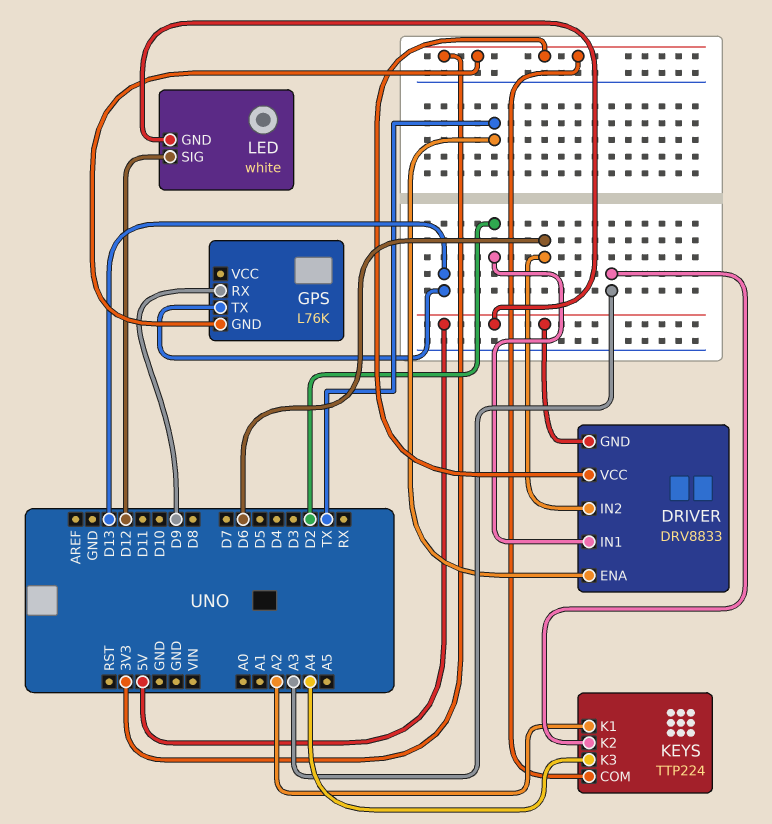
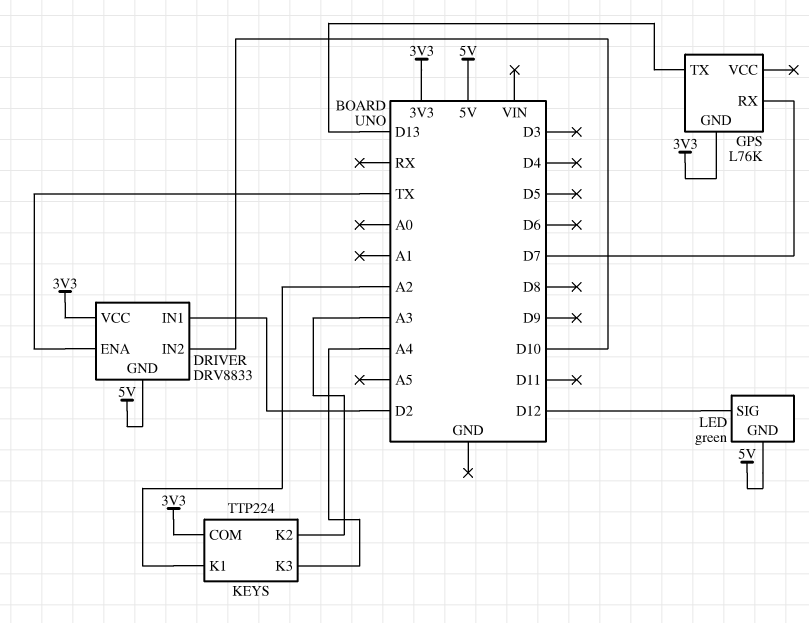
DRIVER pin IN2: D6 -> D10
GPS pin RX: D9 -> D7
LED: white -> green

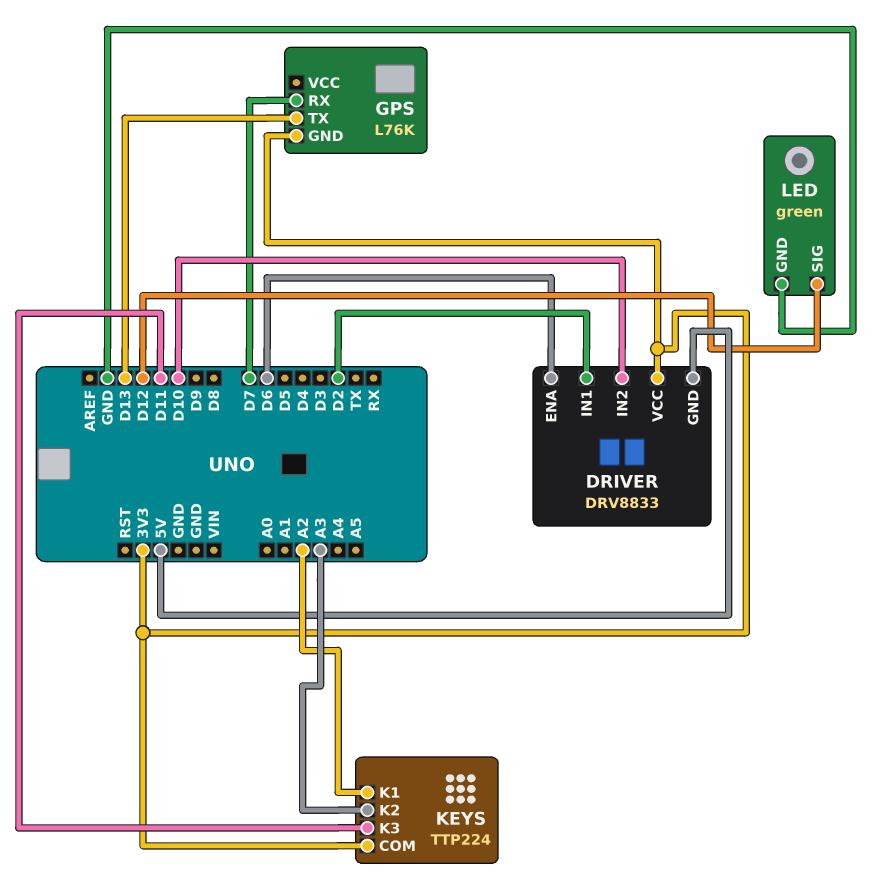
DRIVER pin ENA: TX -> D6
KEYS pin K3: A4 -> D11
LED pin GND: 5V -> GND

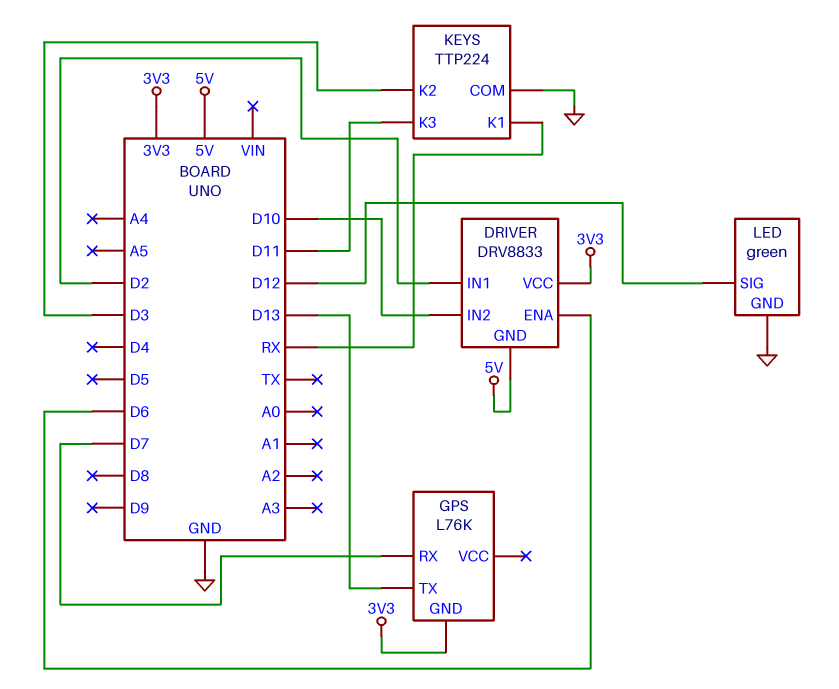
KEYS pin COM: 3V3 -> GND
KEYS pin K1: A2 -> RX
KEYS pin K2: A3 -> D3

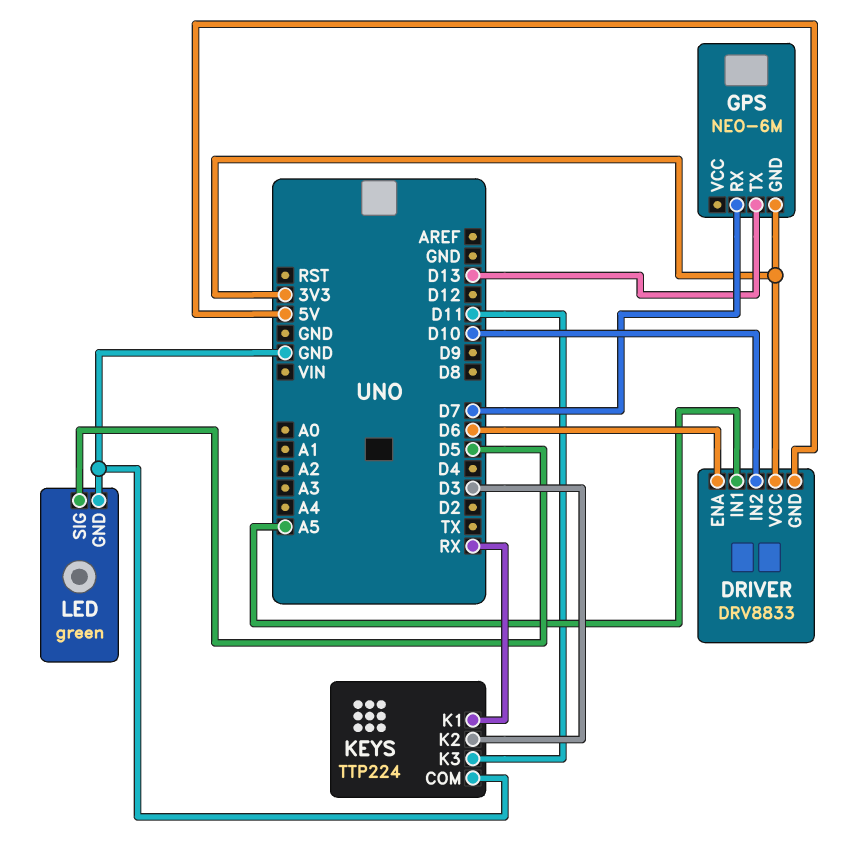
DRIVER pin IN1: D2 -> A5
GPS: L76K -> NEO-6M
LED pin SIG: D12 -> D5

